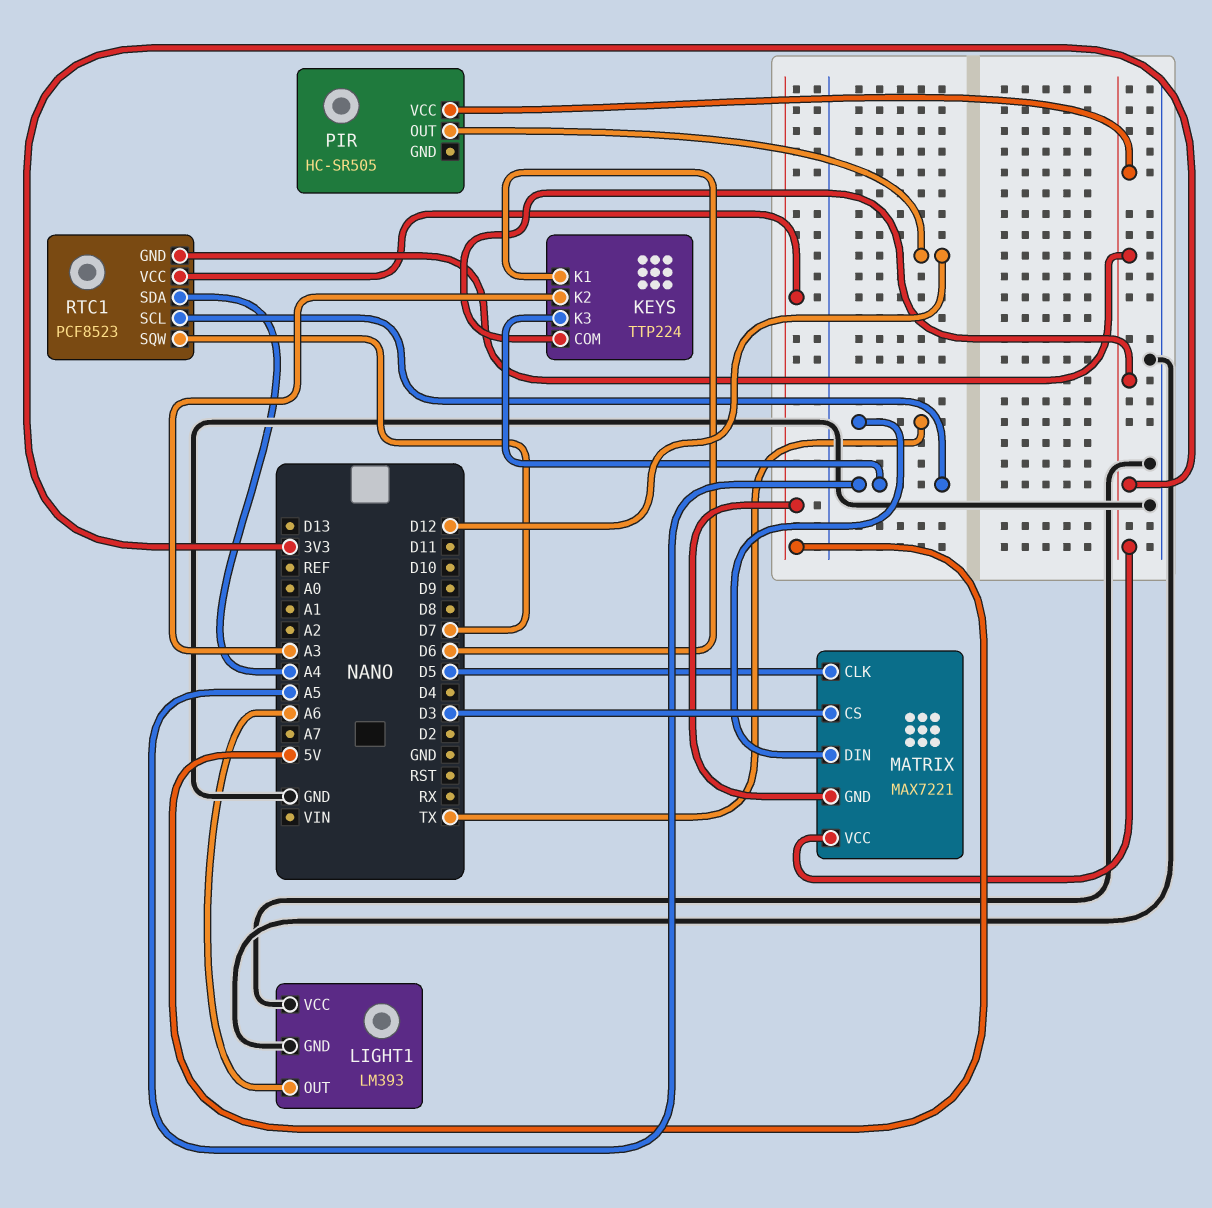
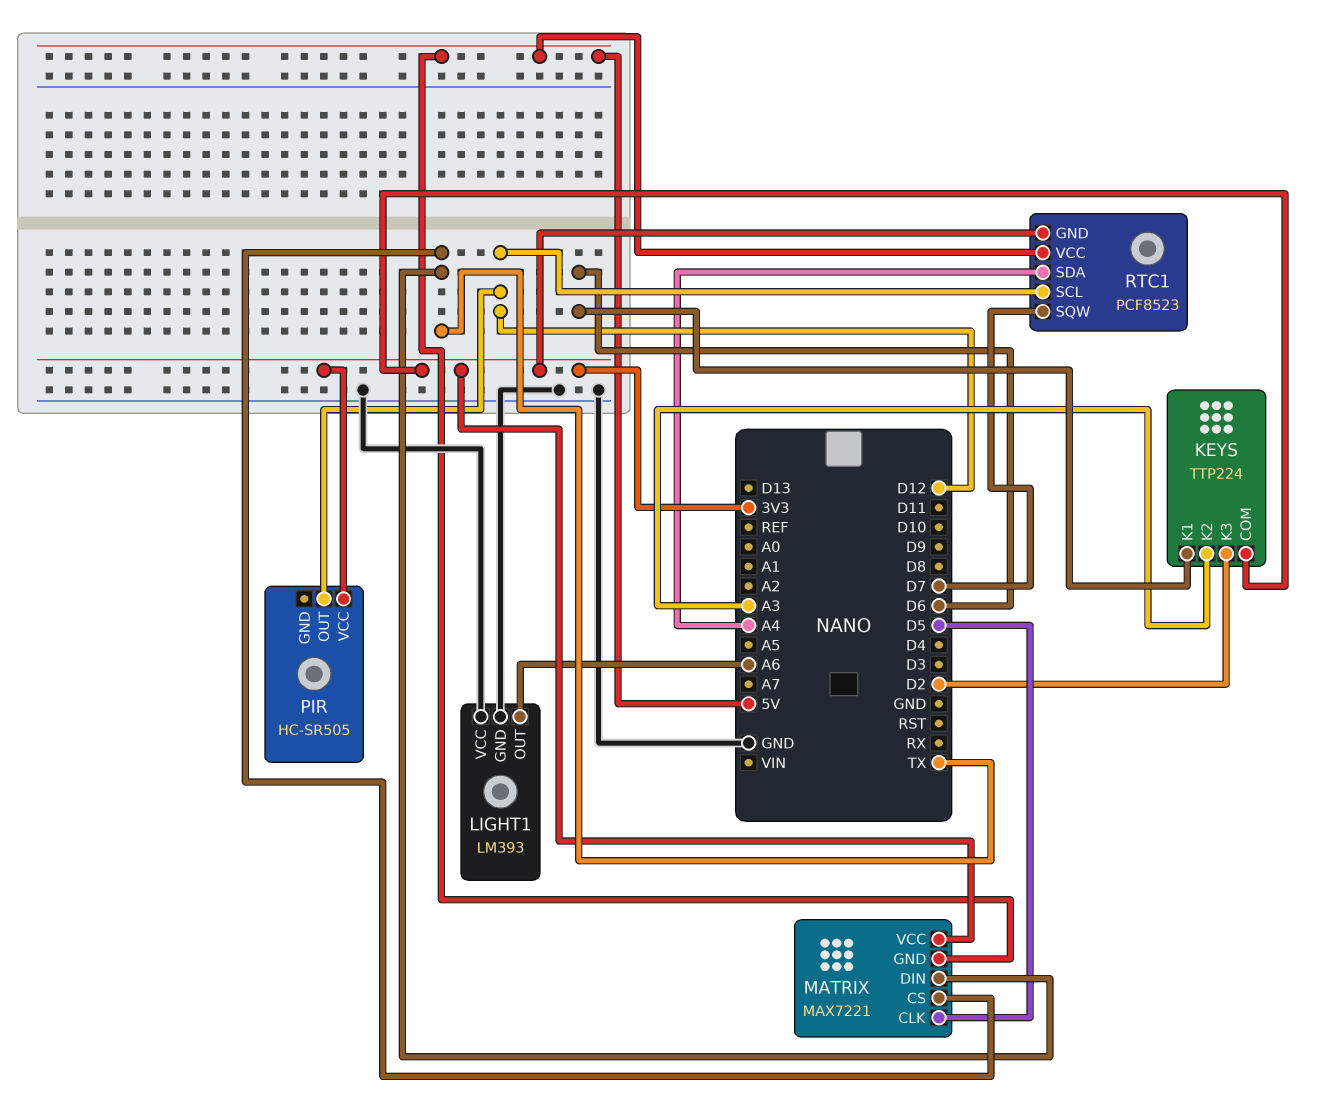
KEYS pin K3: A5 -> D2
MATRIX pin CS: D3 -> TX
RTC1 pin SCL: A5 -> D12

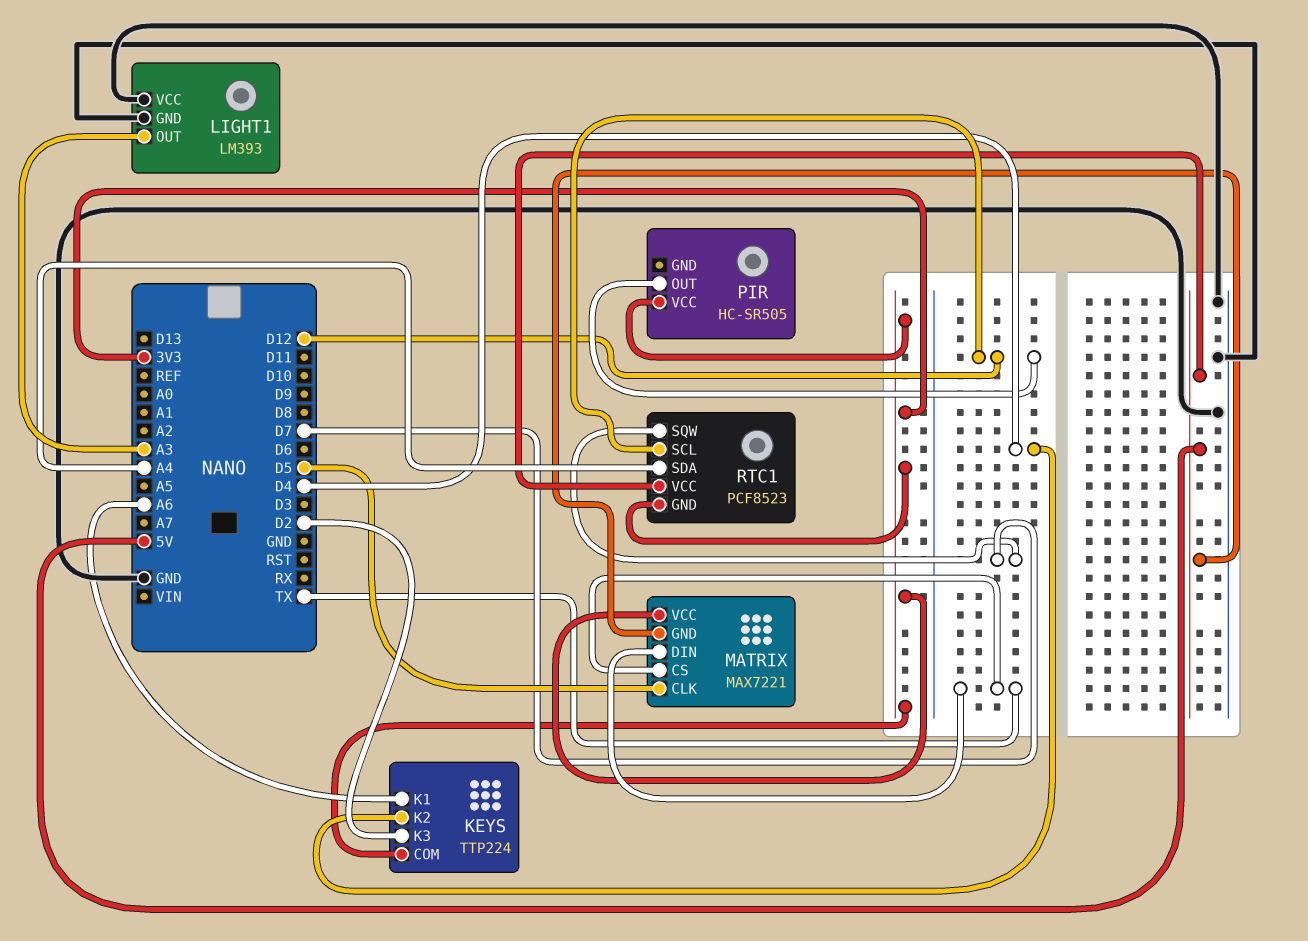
KEYS pin K1: D6 -> A6
KEYS pin K2: A3 -> D4
LIGHT1 pin OUT: A6 -> A3

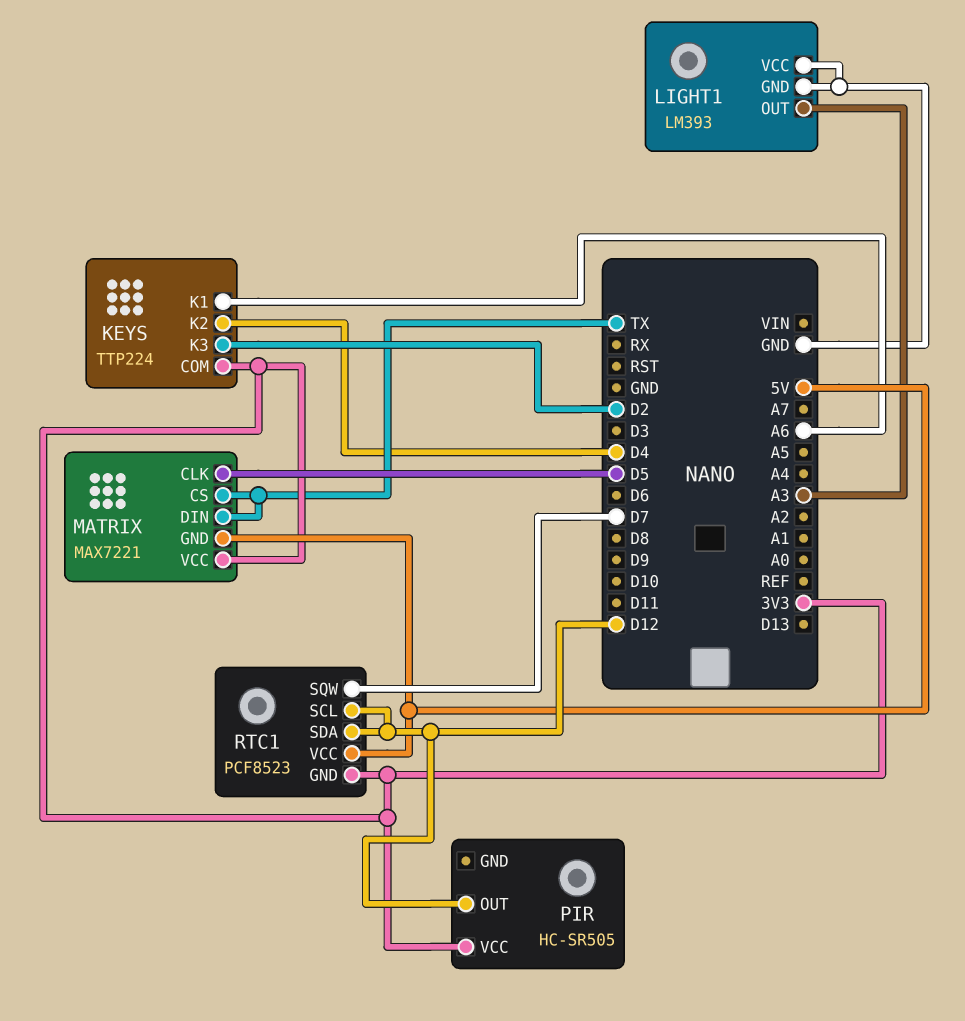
RTC1 pin SDA: A4 -> D12

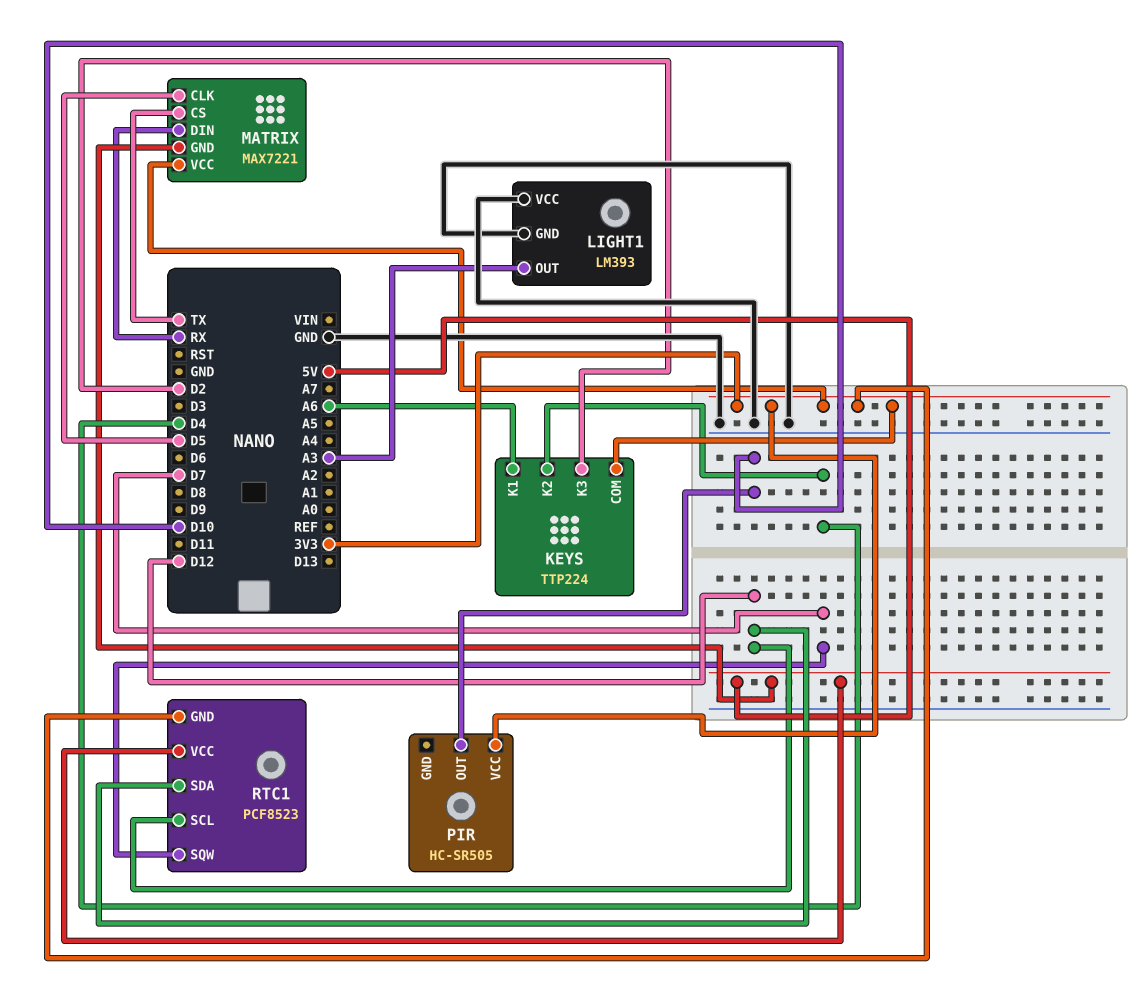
MATRIX pin DIN: TX -> RX
PIR pin OUT: D12 -> D10

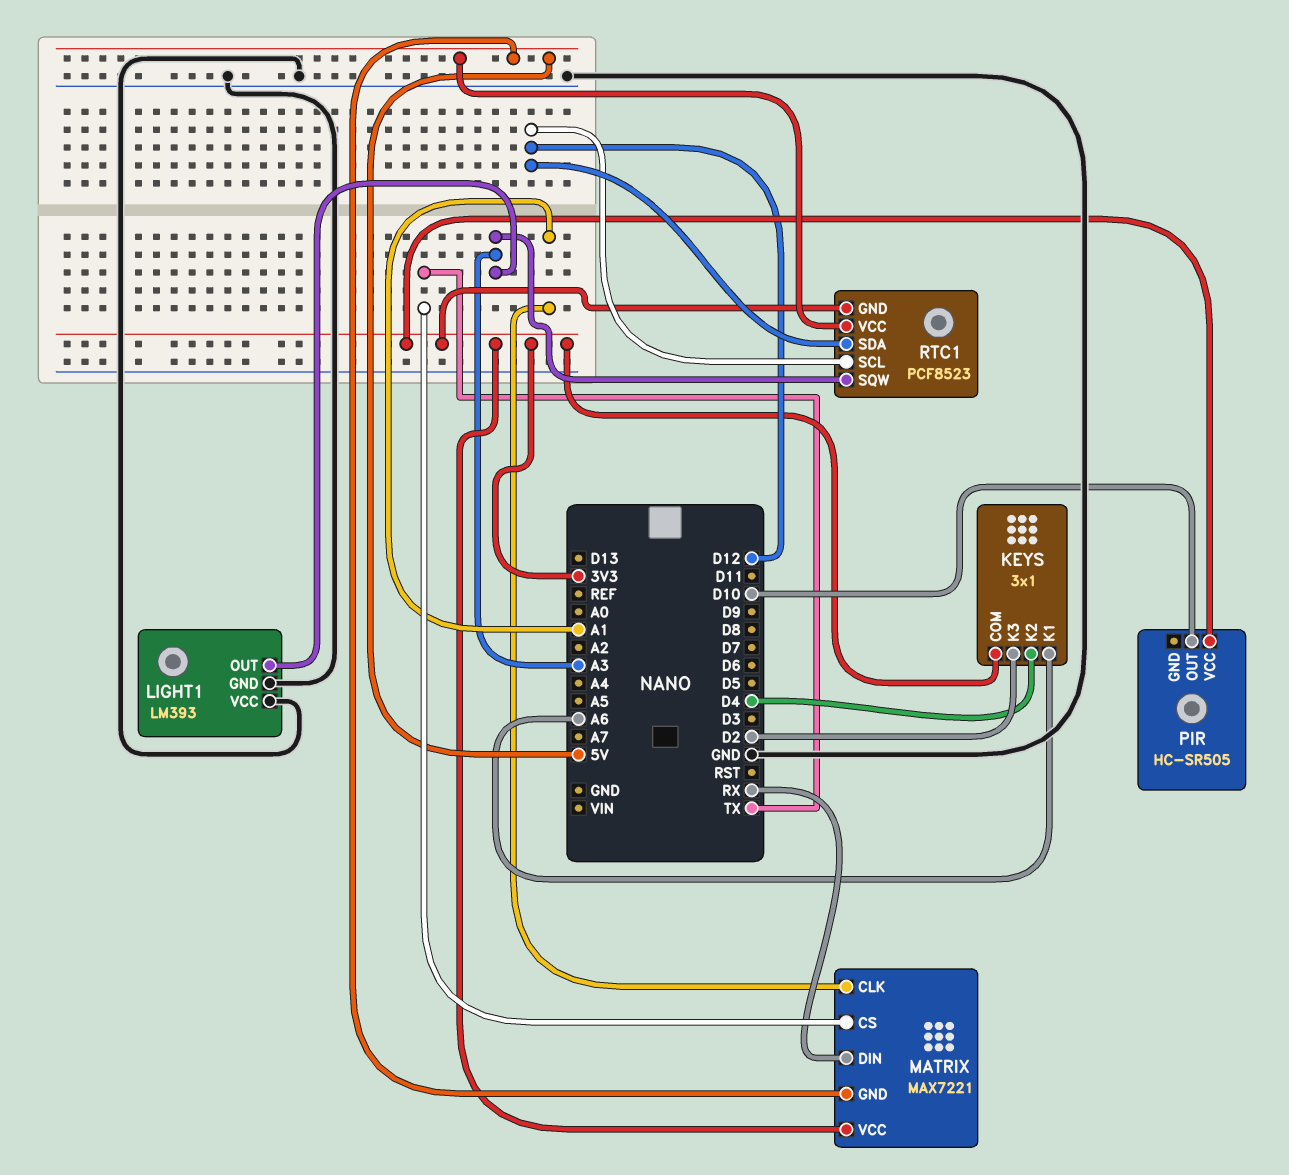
KEYS: TTP224 -> 3x1
MATRIX pin CLK: D5 -> A1
RTC1 pin SQW: D7 -> A3

